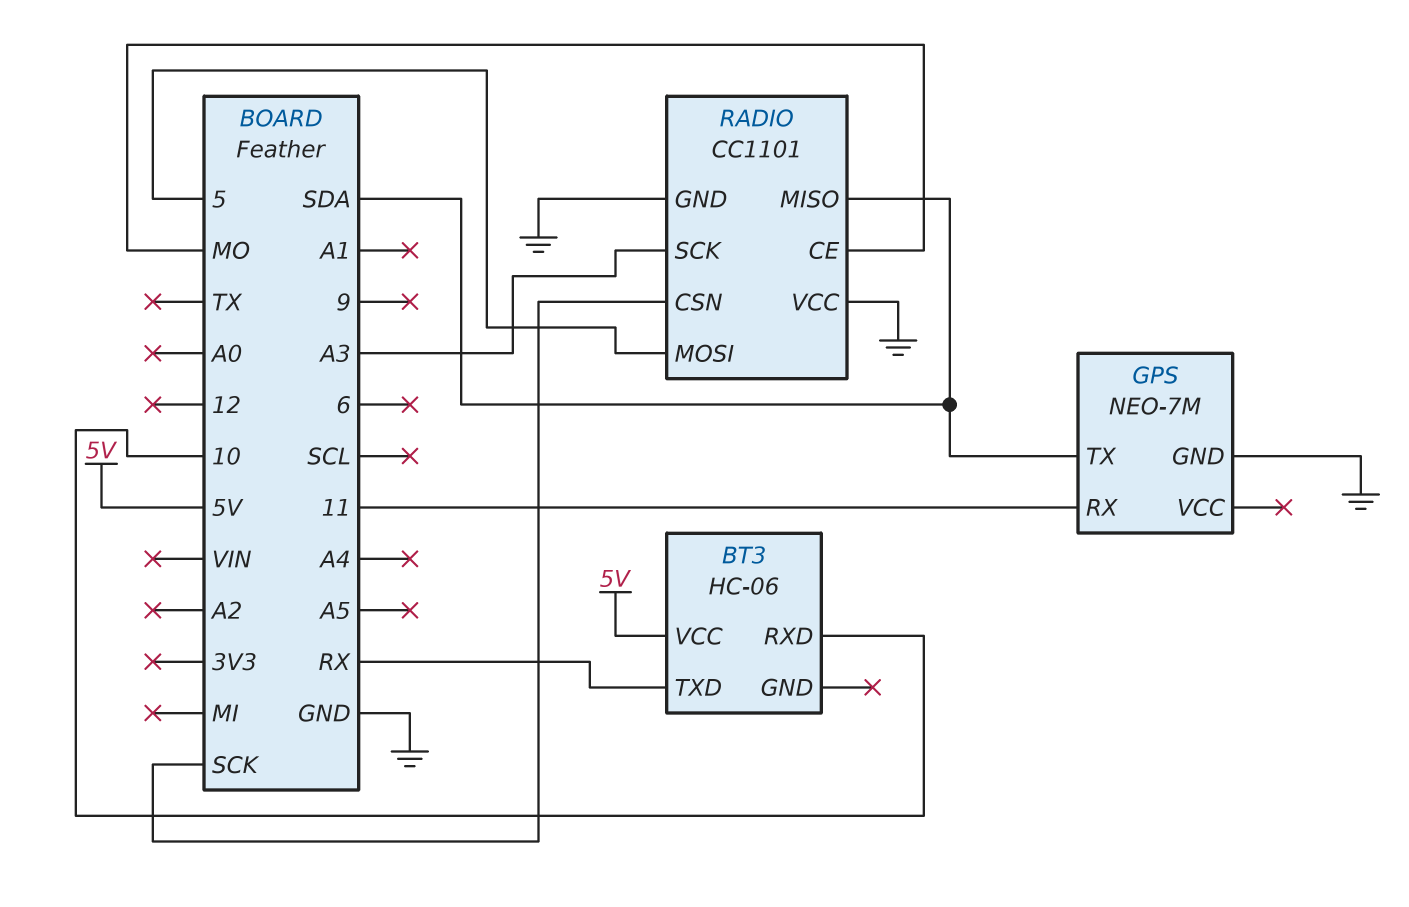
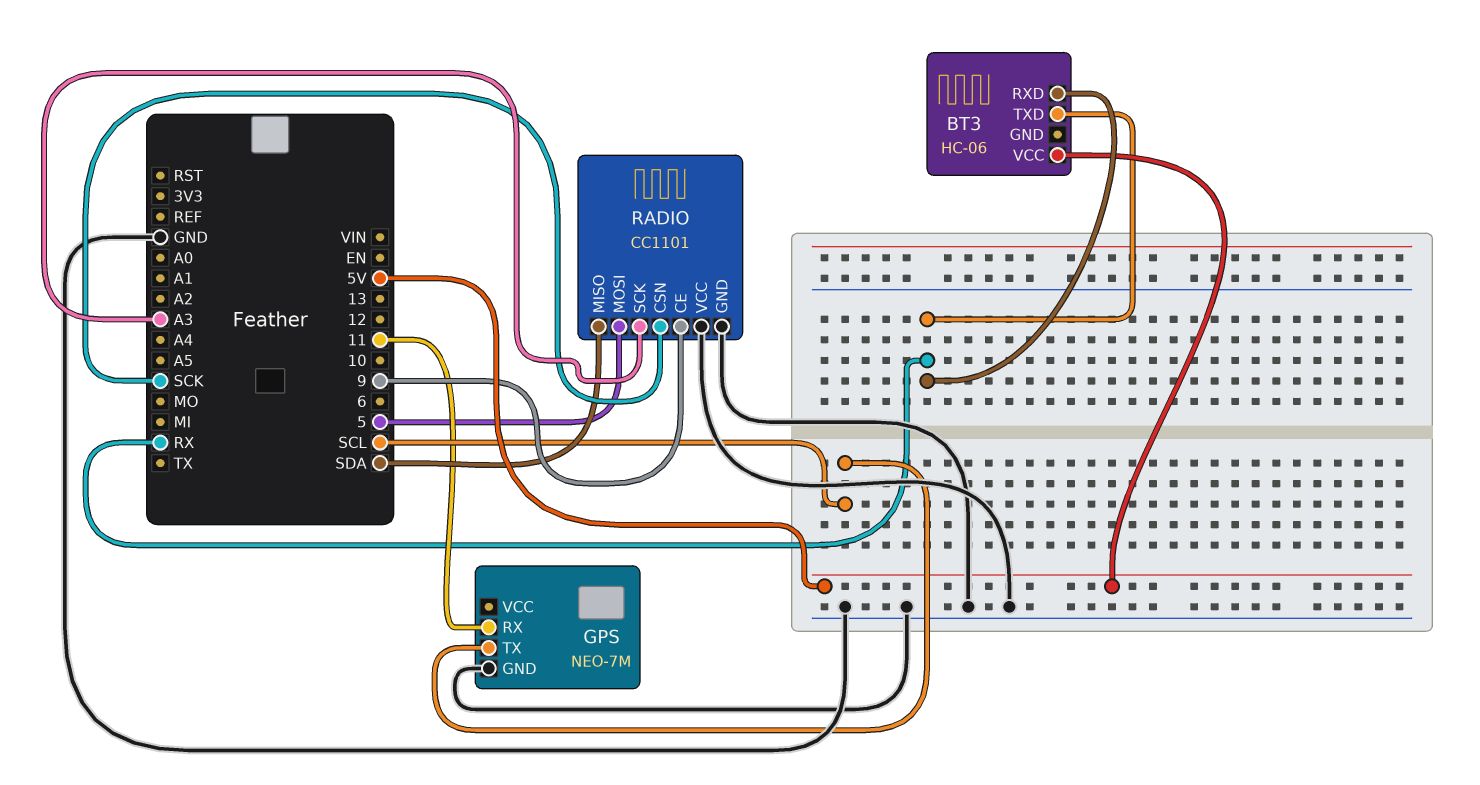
BT3 pin RXD: 10 -> RX
GPS pin TX: SDA -> SCL
RADIO pin CE: MO -> 9

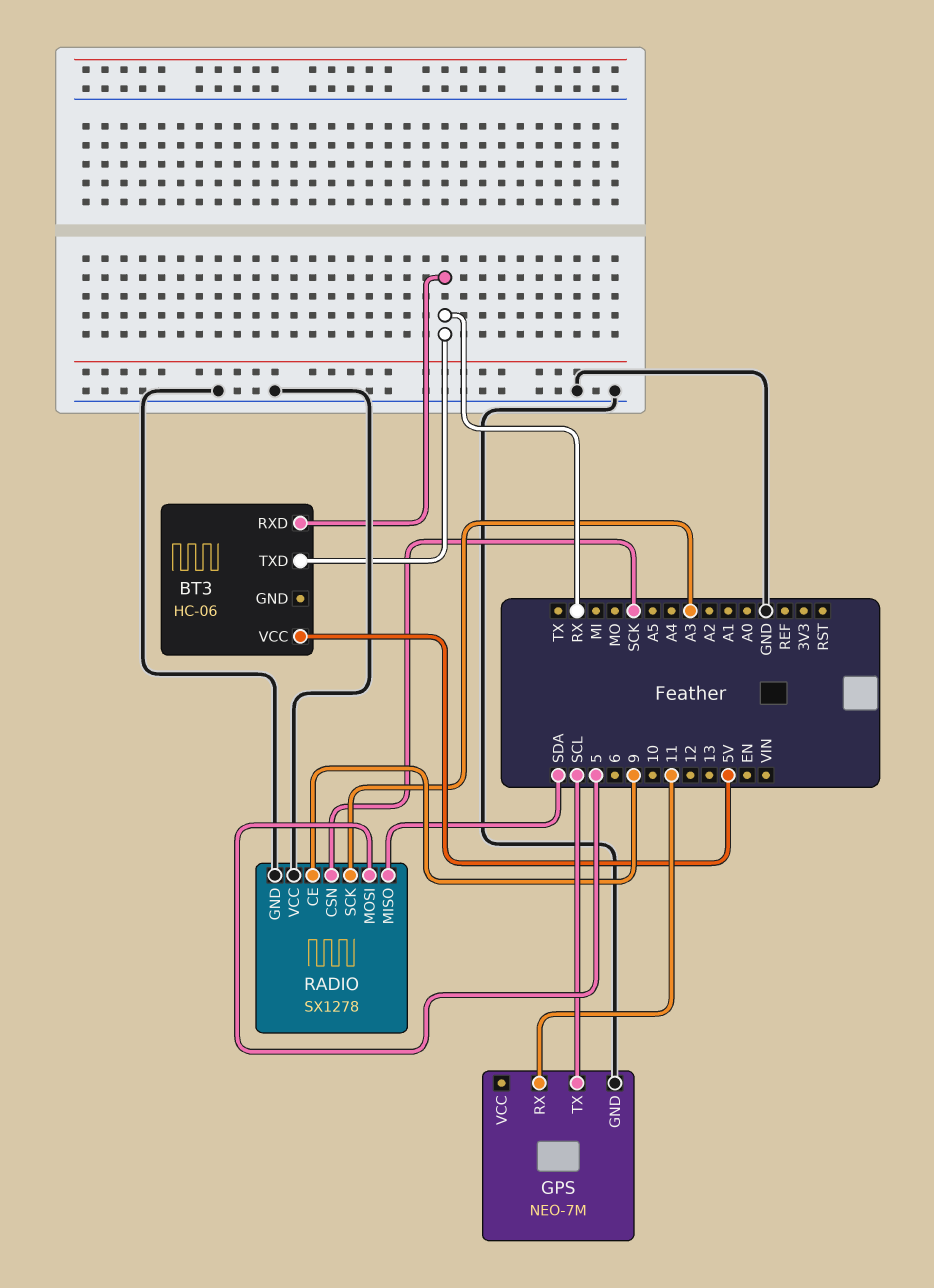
RADIO: CC1101 -> SX1278

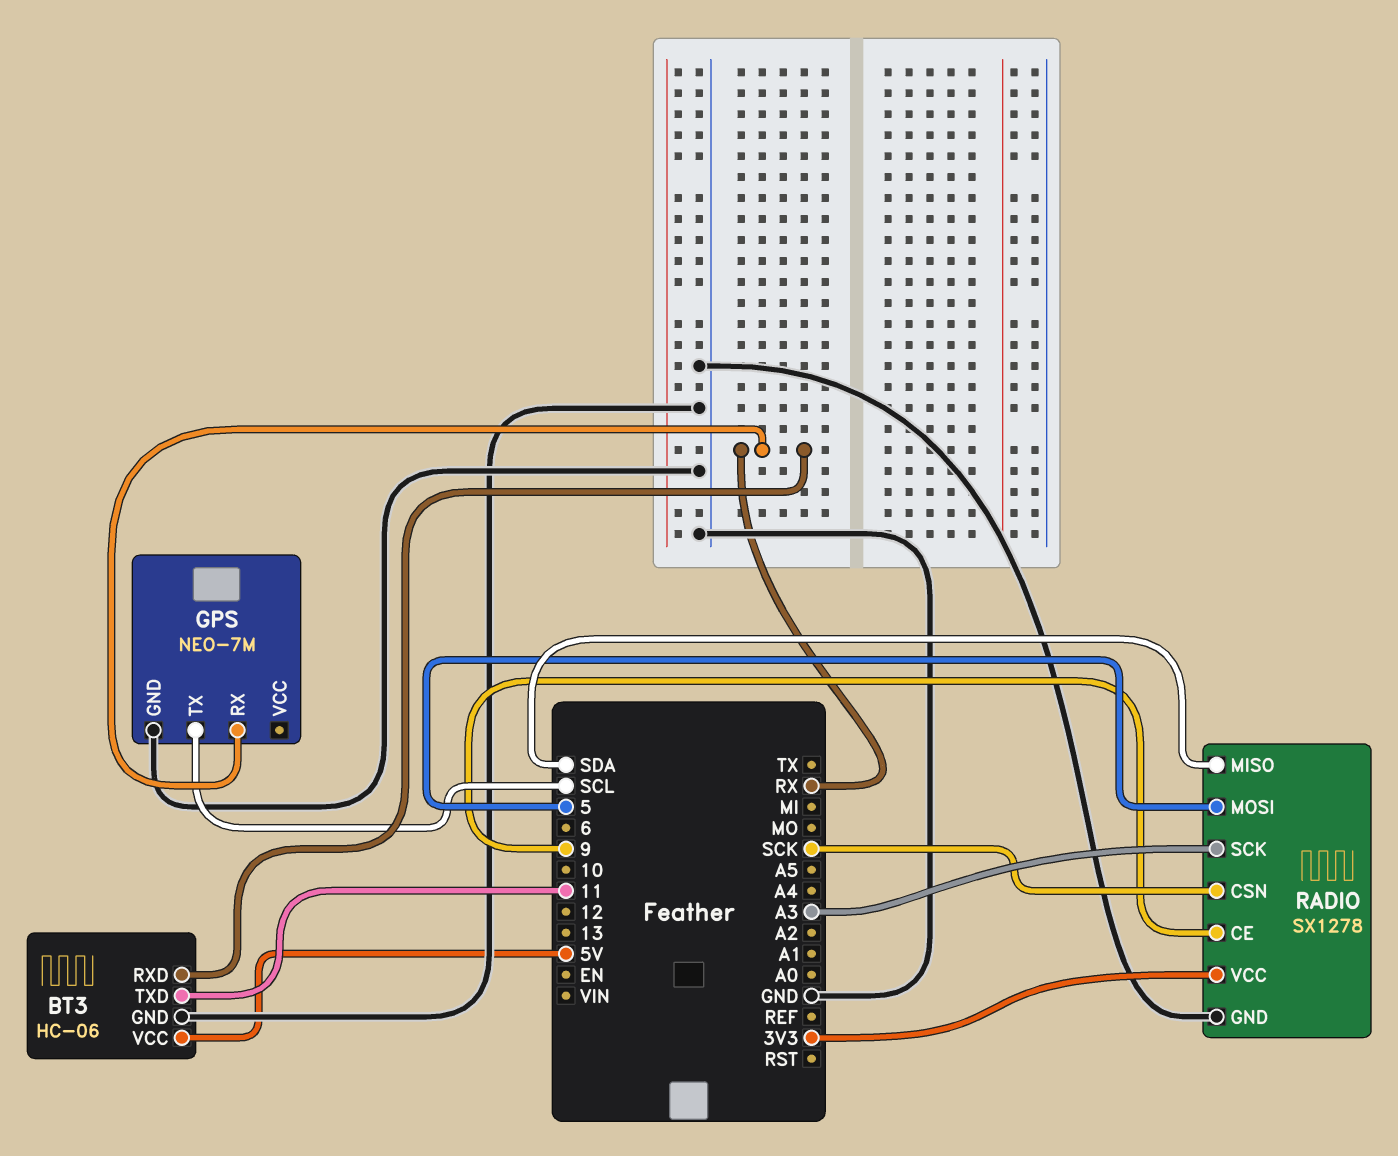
BT3 pin GND: none -> GND
BT3 pin TXD: RX -> 11
GPS pin RX: 11 -> RX
RADIO pin VCC: GND -> 3V3

